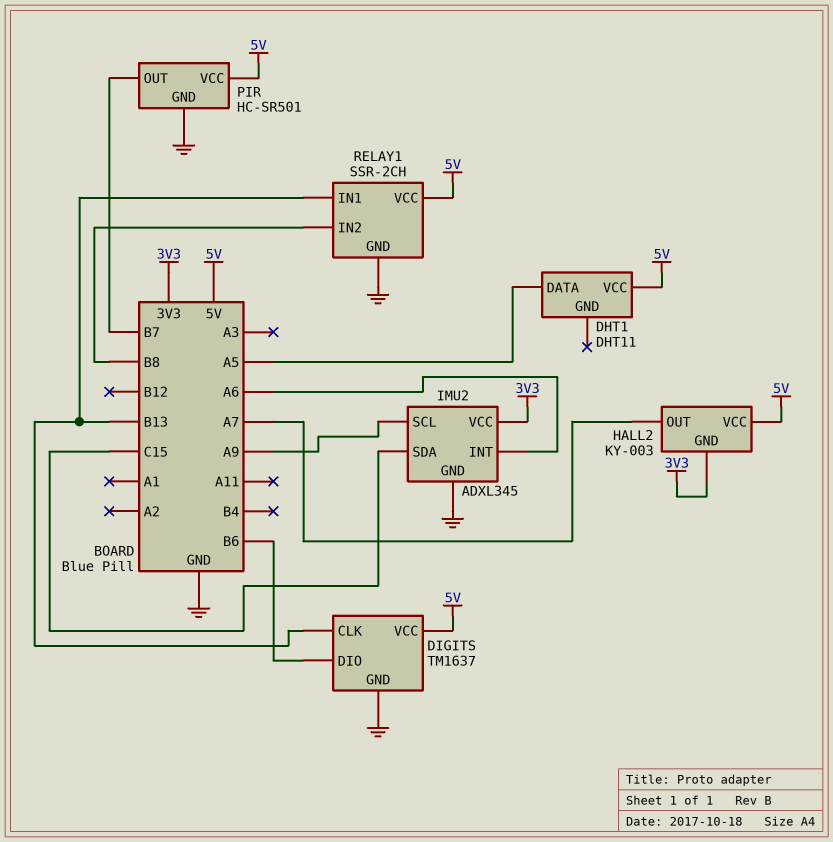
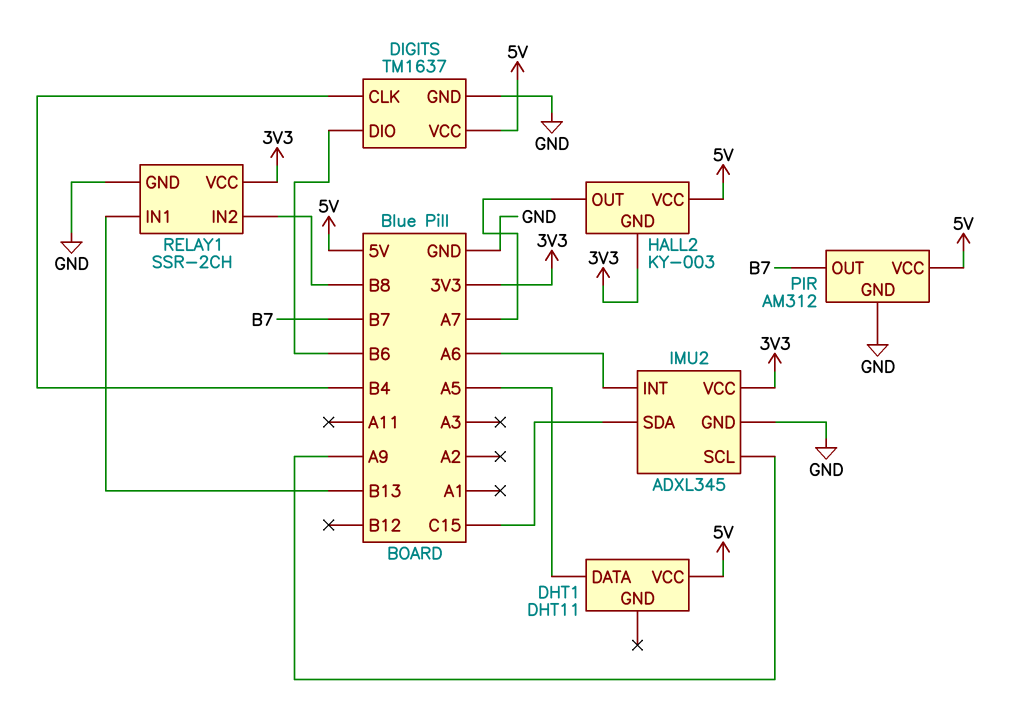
DIGITS pin CLK: B13 -> B4
PIR: HC-SR501 -> AM312
RELAY1 pin VCC: 5V -> 3V3

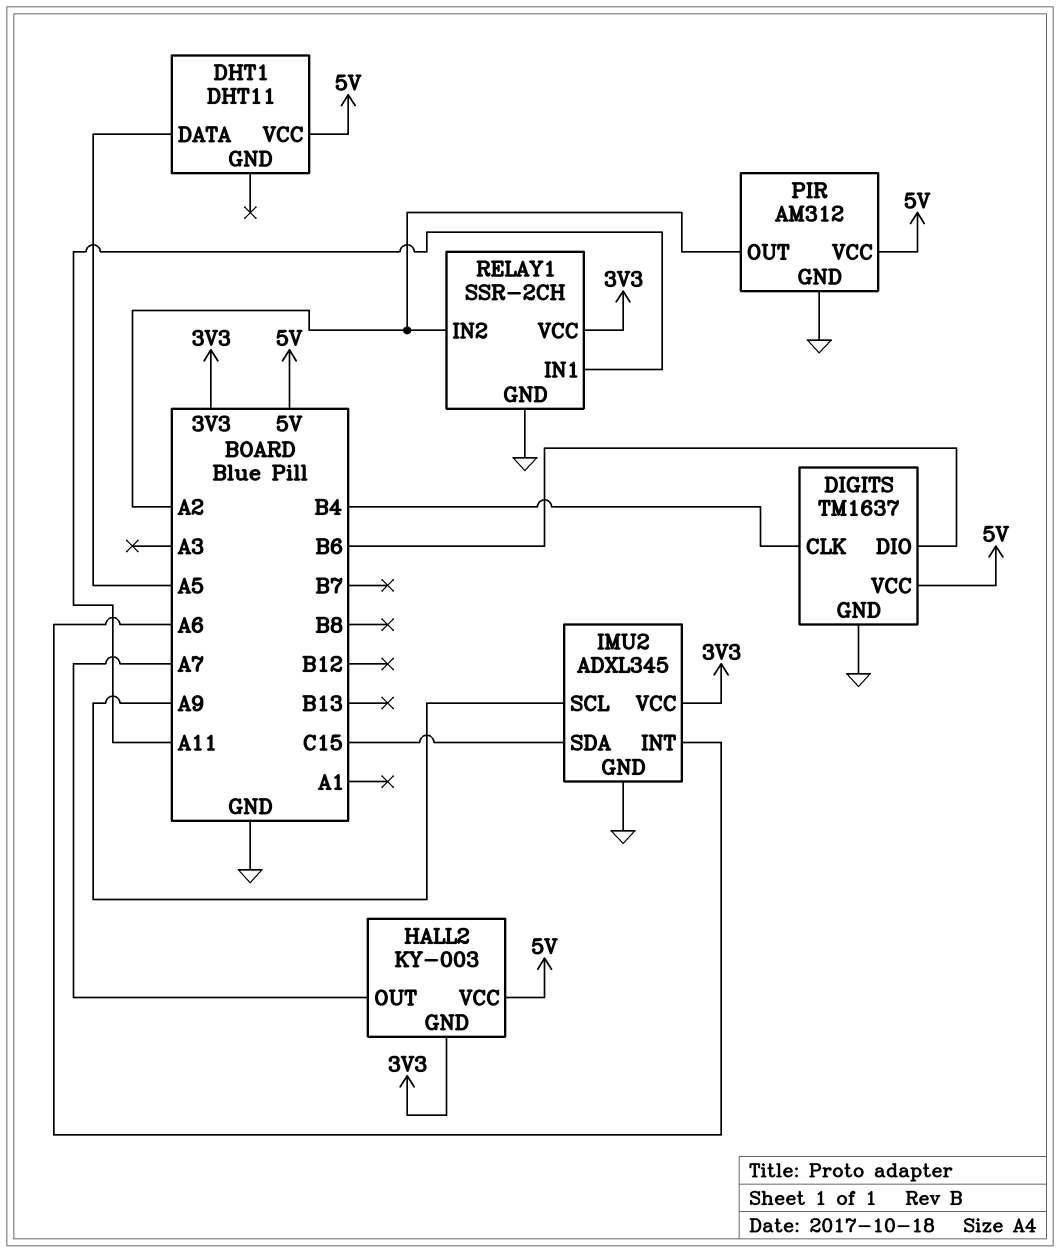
PIR pin OUT: B7 -> A2
RELAY1 pin IN1: B13 -> A11
RELAY1 pin IN2: B8 -> A2

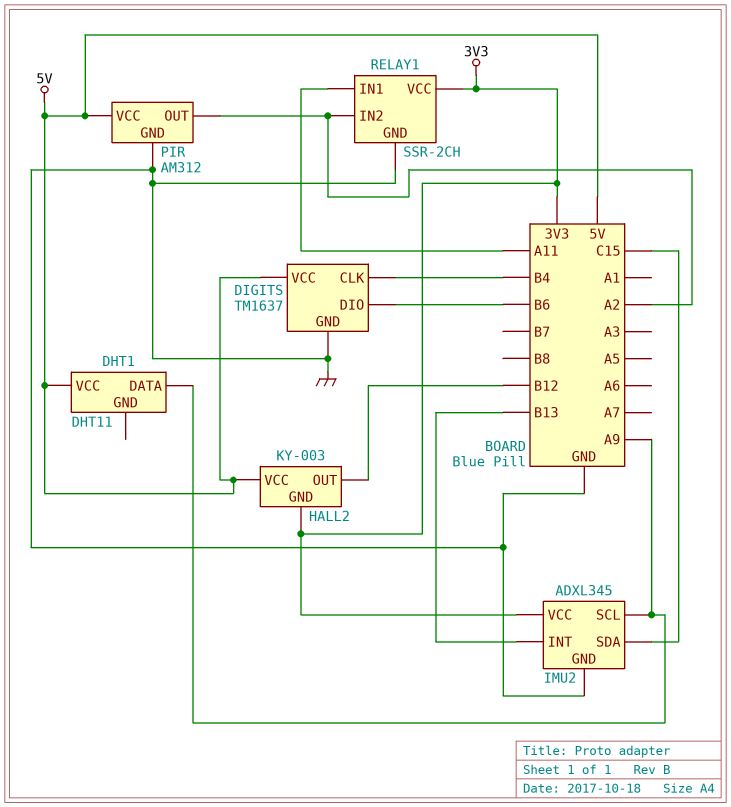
DHT1 pin DATA: A5 -> A9
HALL2 pin OUT: A7 -> B12
IMU2 pin INT: A6 -> B13

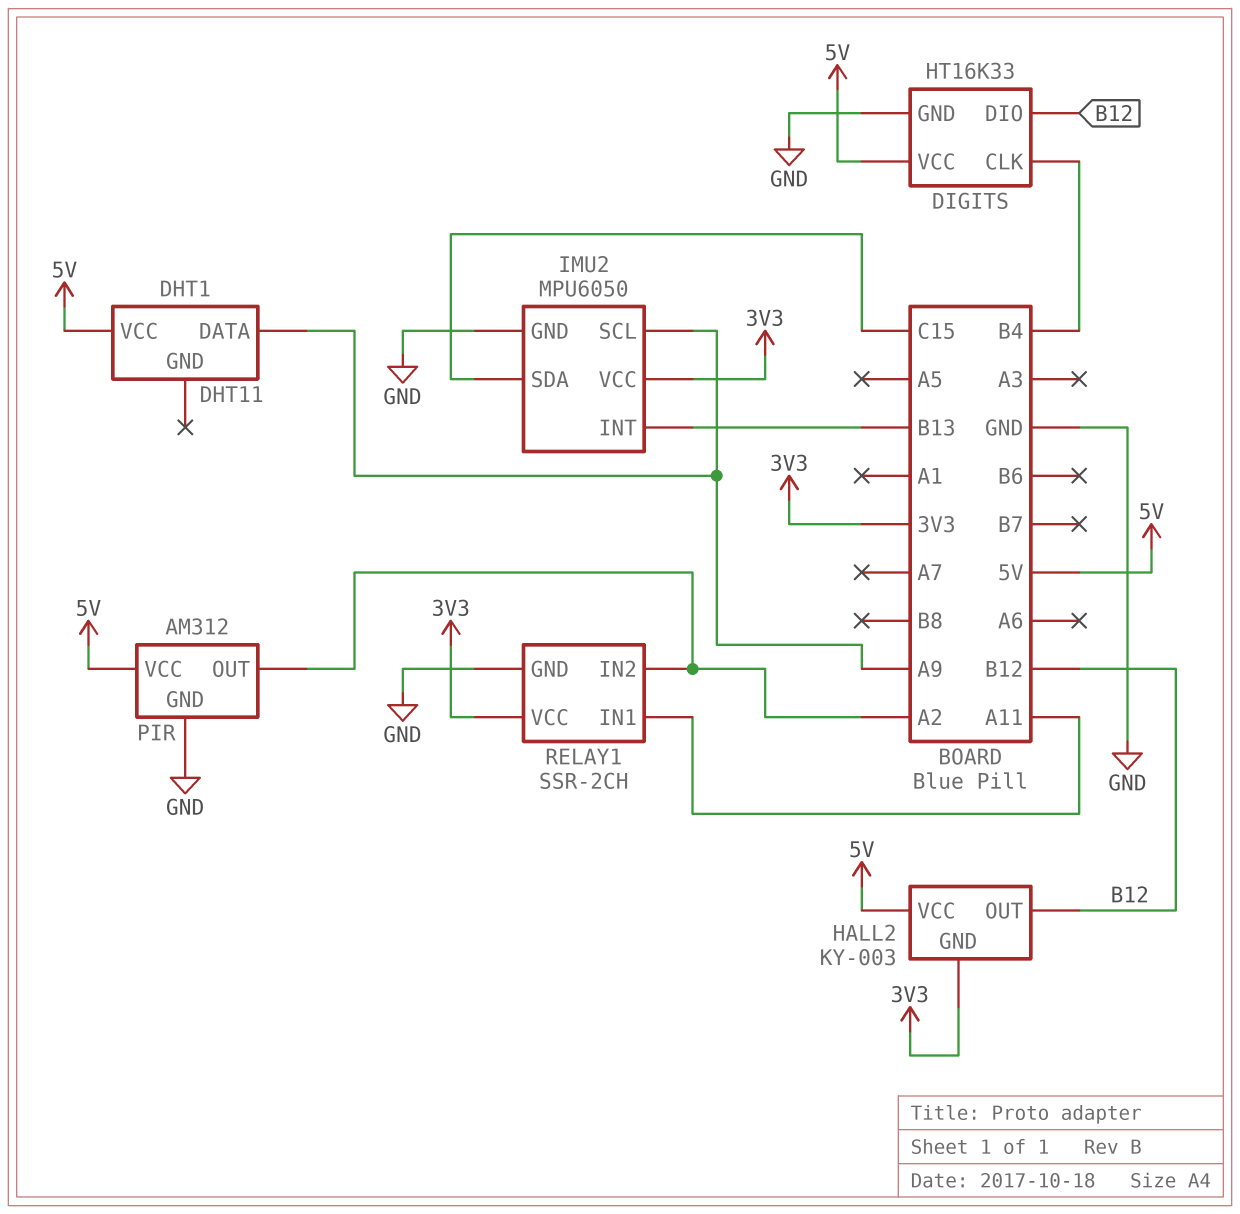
DIGITS: TM1637 -> HT16K33
DIGITS pin DIO: B6 -> B12
IMU2: ADXL345 -> MPU6050

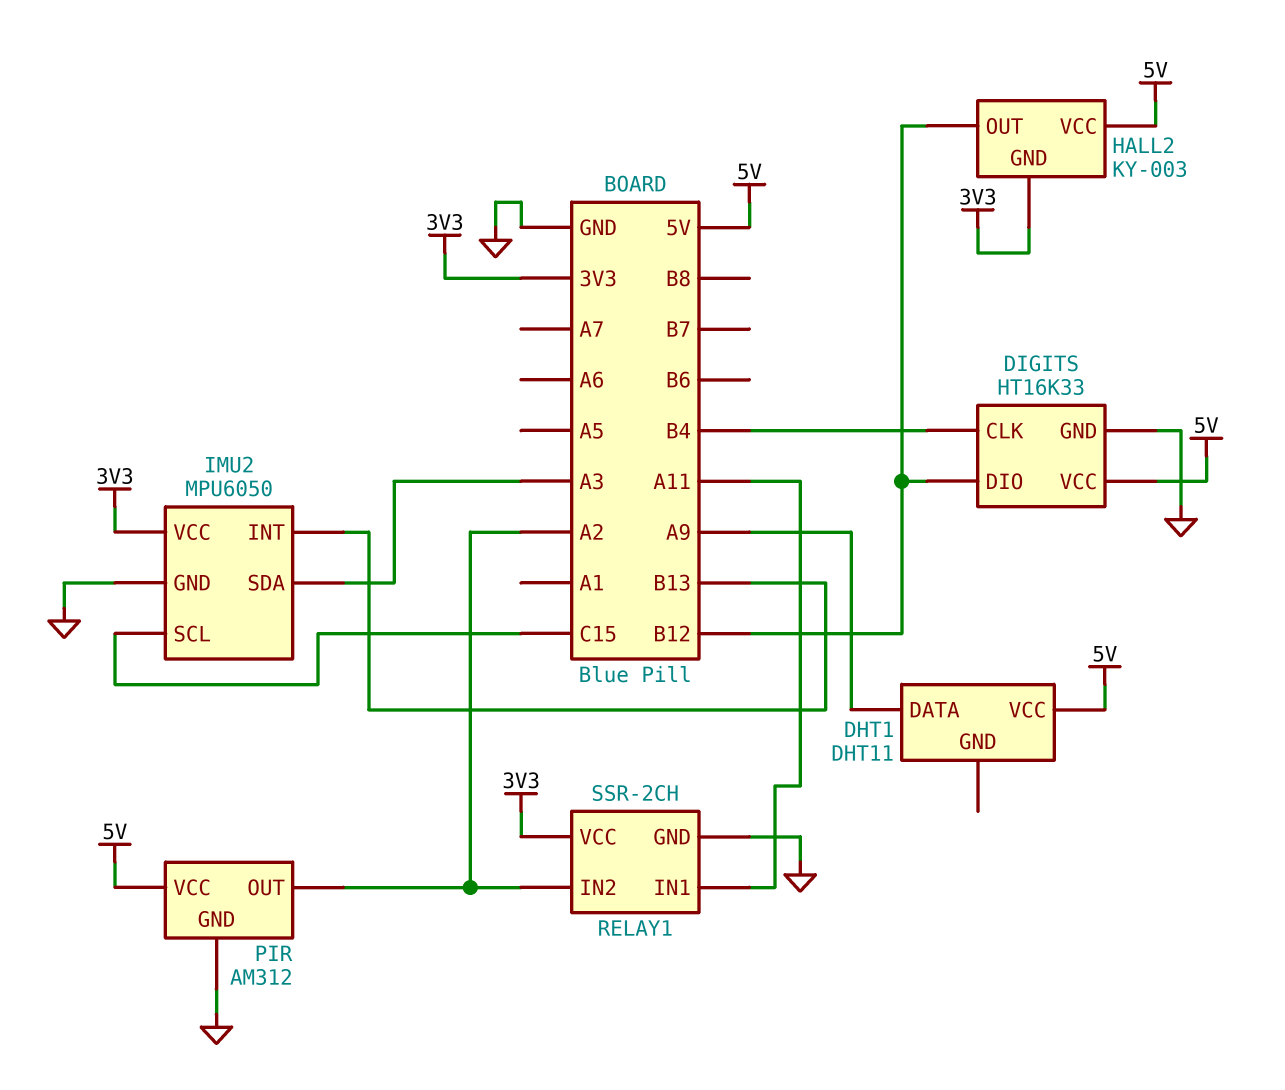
IMU2 pin SCL: A9 -> C15
IMU2 pin SDA: C15 -> A3

